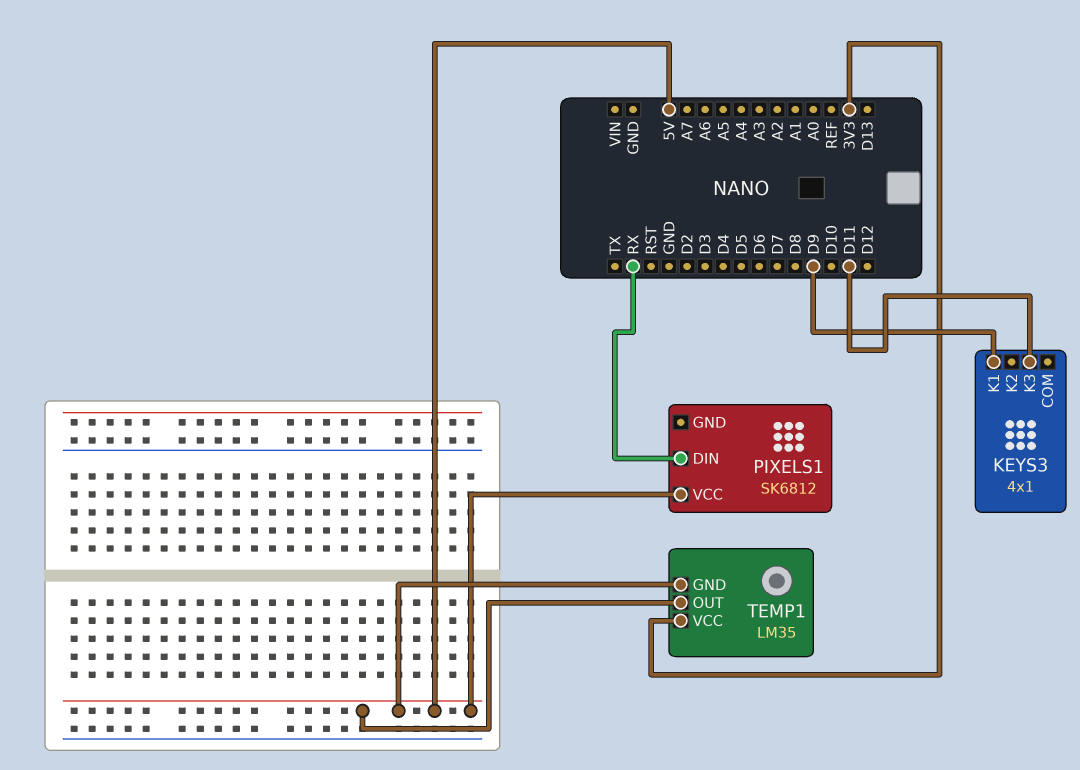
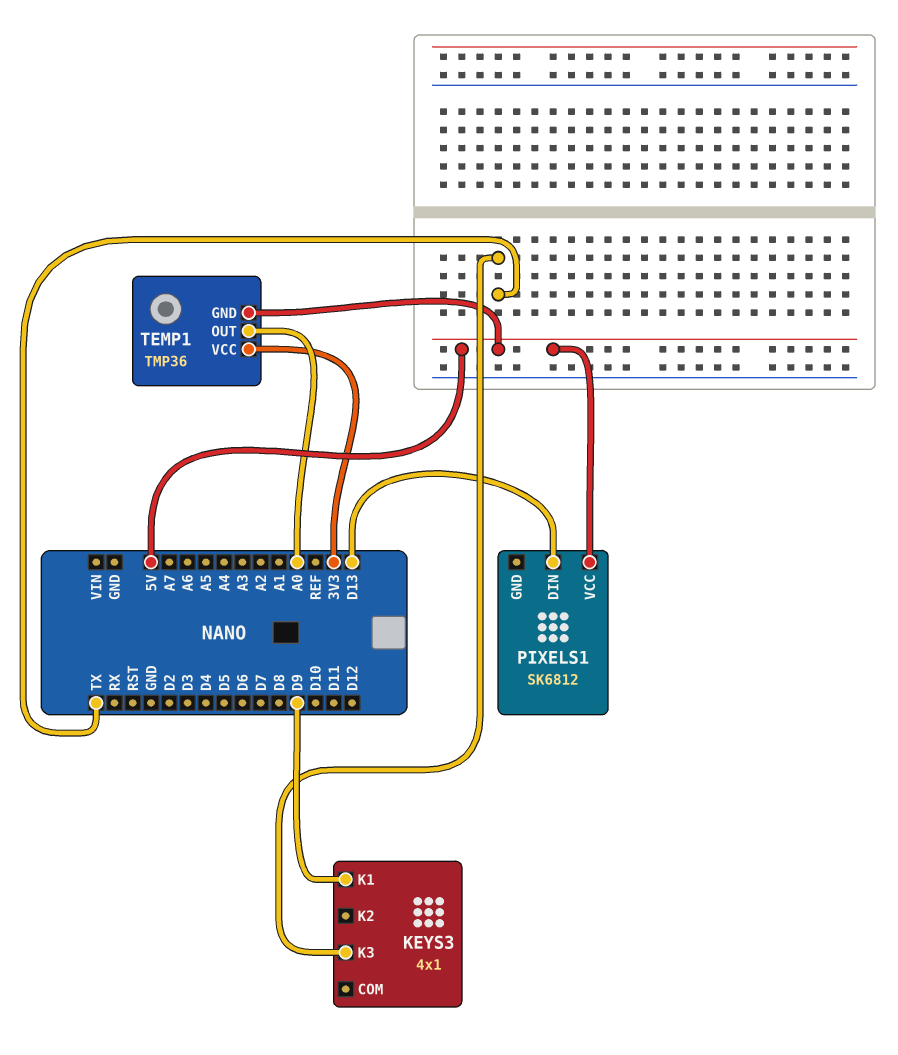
KEYS3 pin K3: D11 -> TX
PIXELS1 pin DIN: RX -> D13
TEMP1: LM35 -> TMP36
TEMP1 pin OUT: 5V -> A0

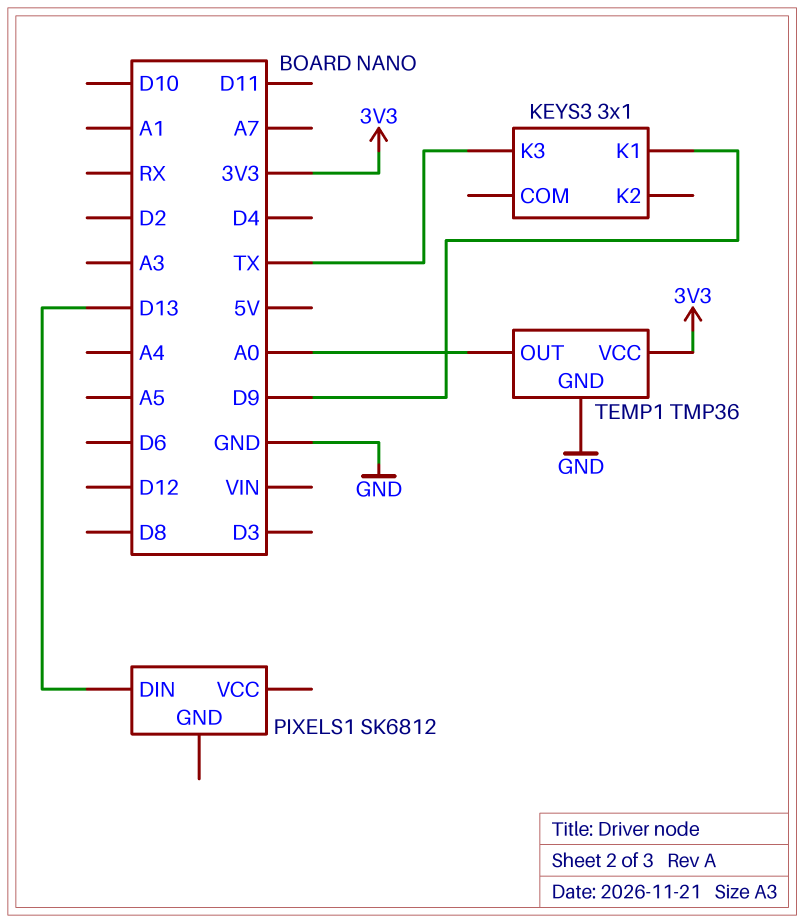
KEYS3: 4x1 -> 3x1
PIXELS1 pin VCC: 5V -> none
TEMP1 pin GND: 5V -> GND

